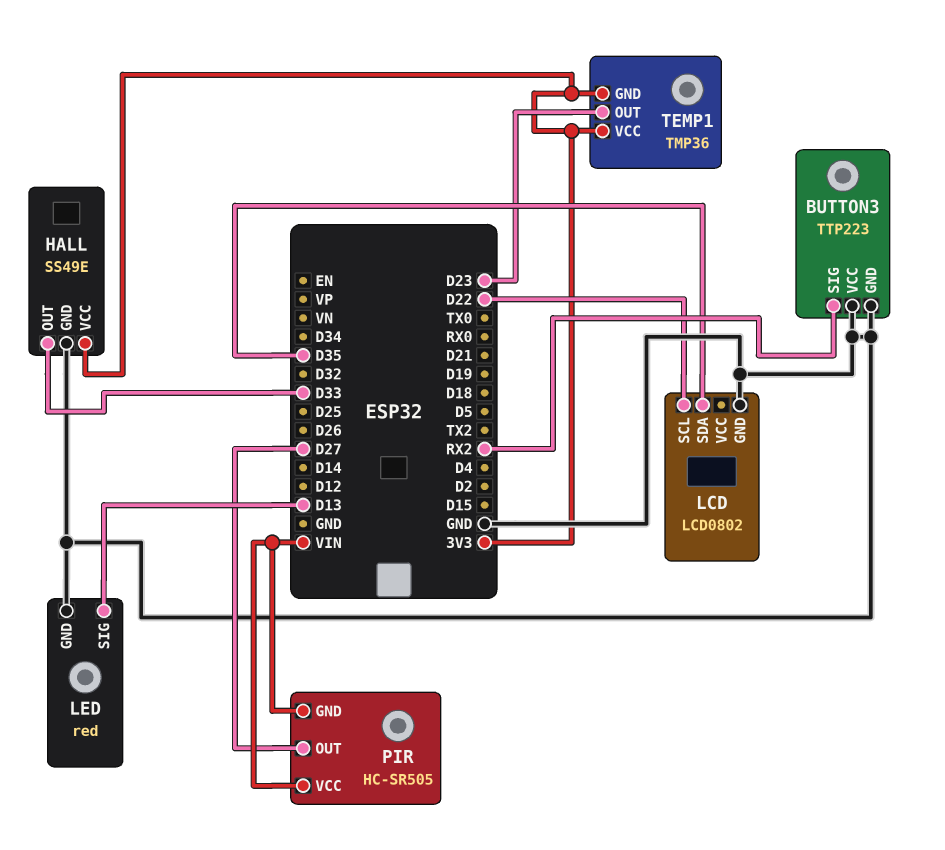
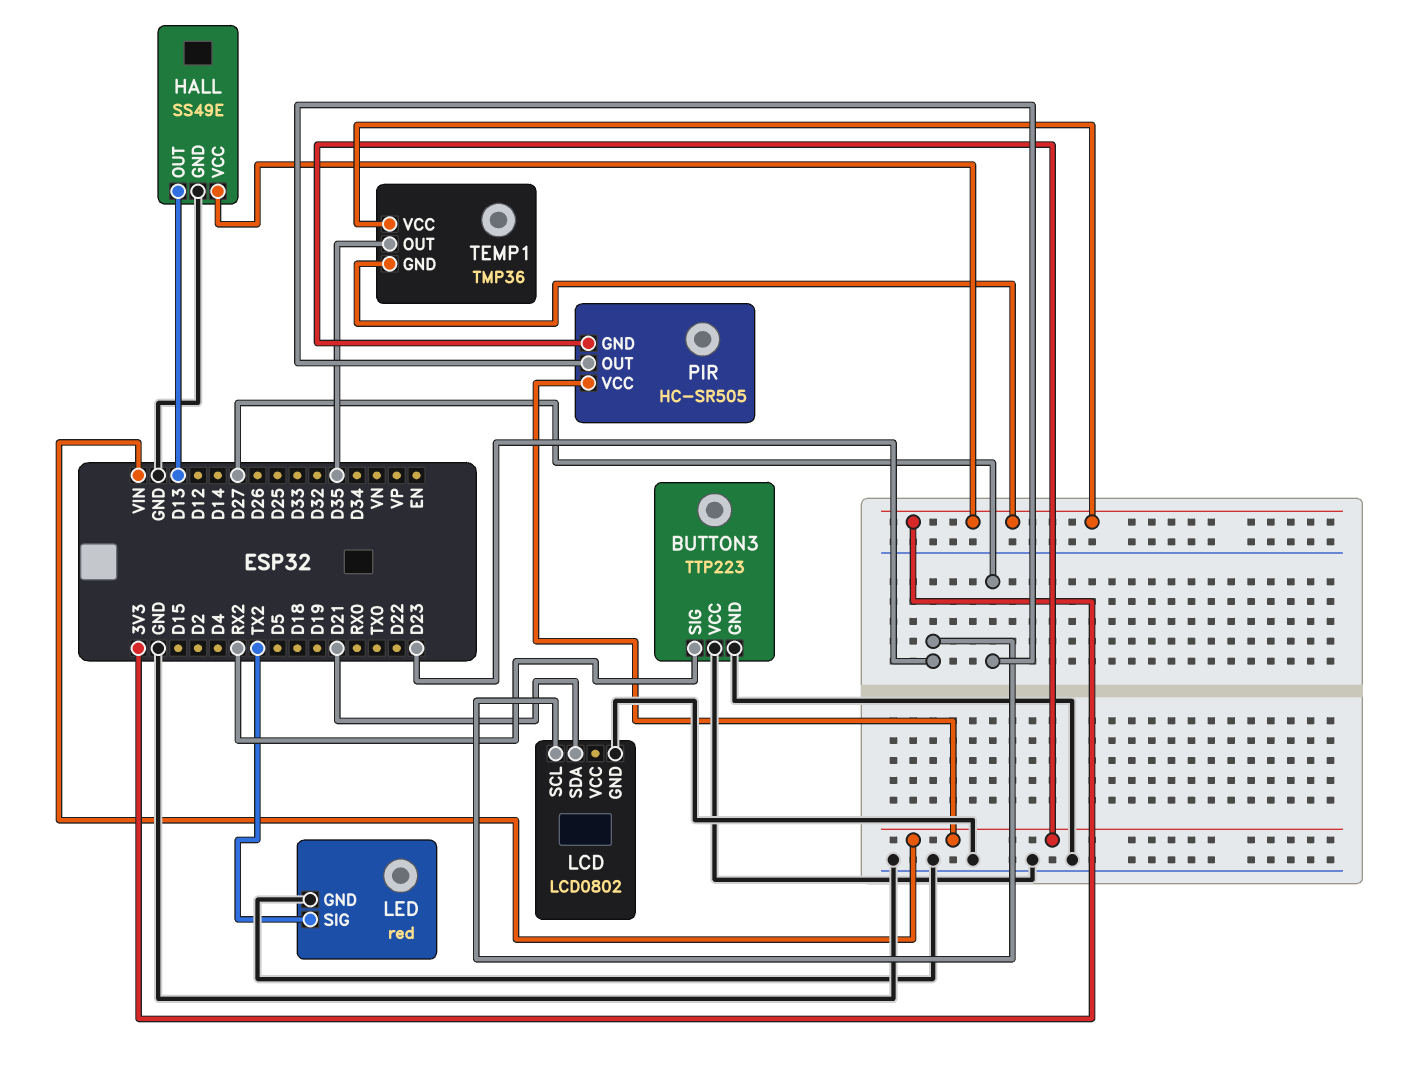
HALL pin OUT: D33 -> D13
LCD pin SCL: D22 -> D23
LCD pin SDA: D35 -> D21
LED pin SIG: D13 -> TX2
TEMP1 pin OUT: D23 -> D35

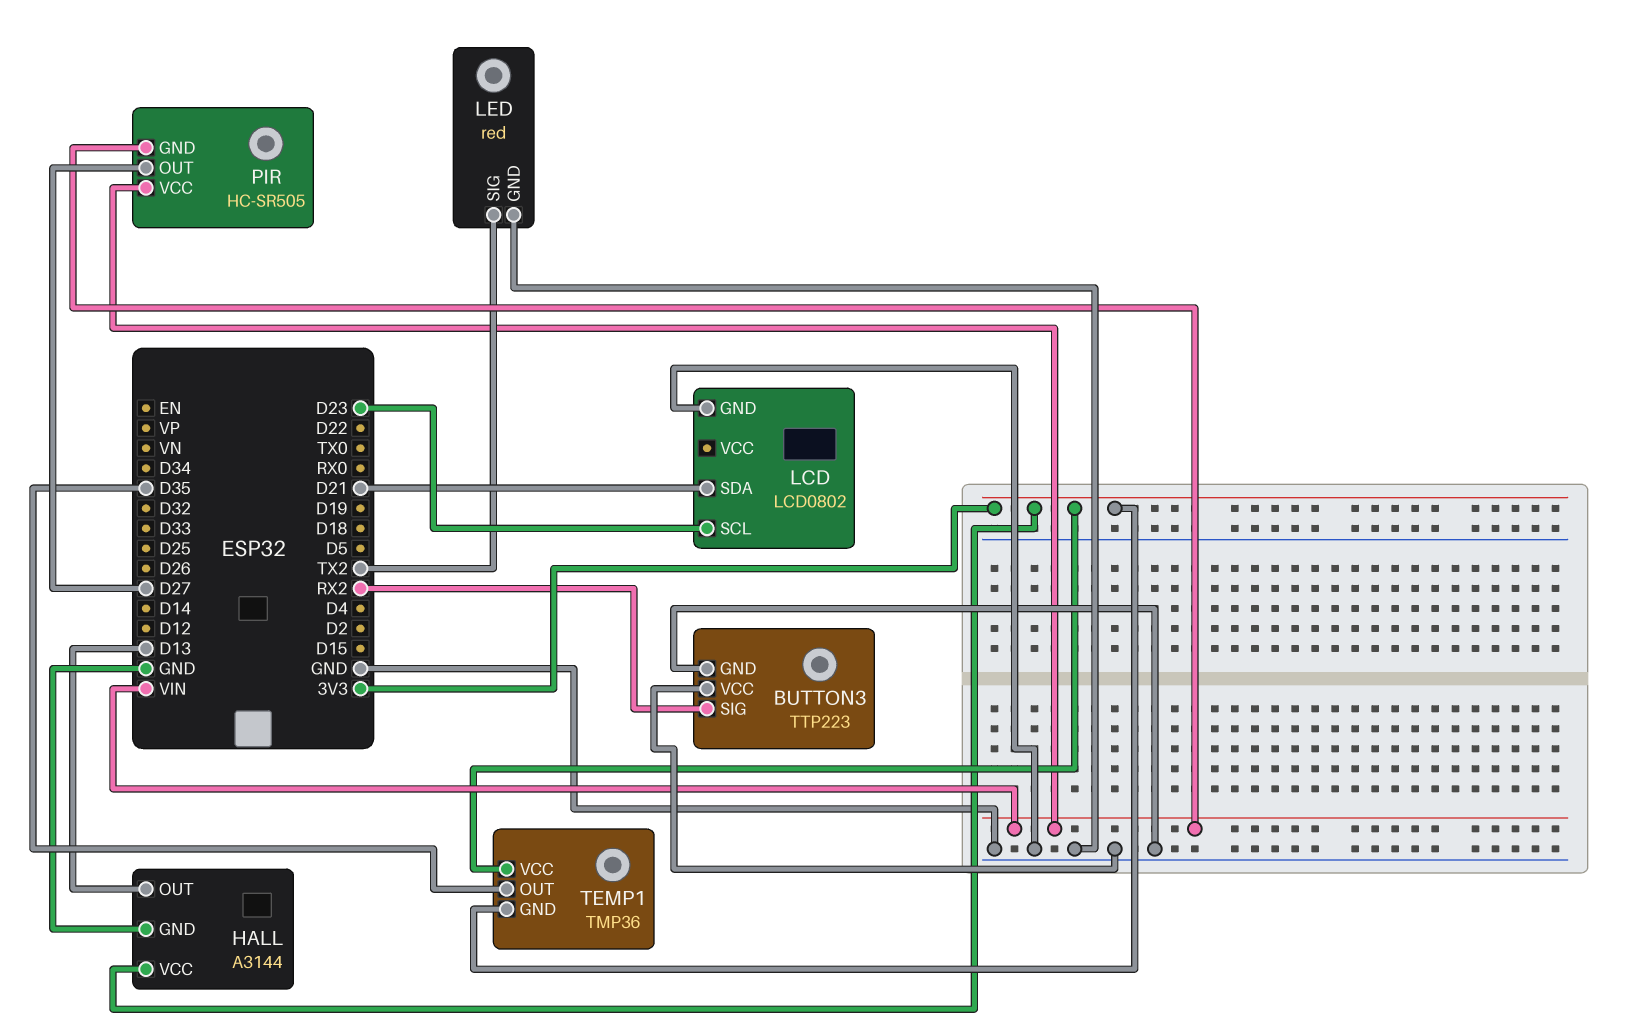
HALL: SS49E -> A3144

